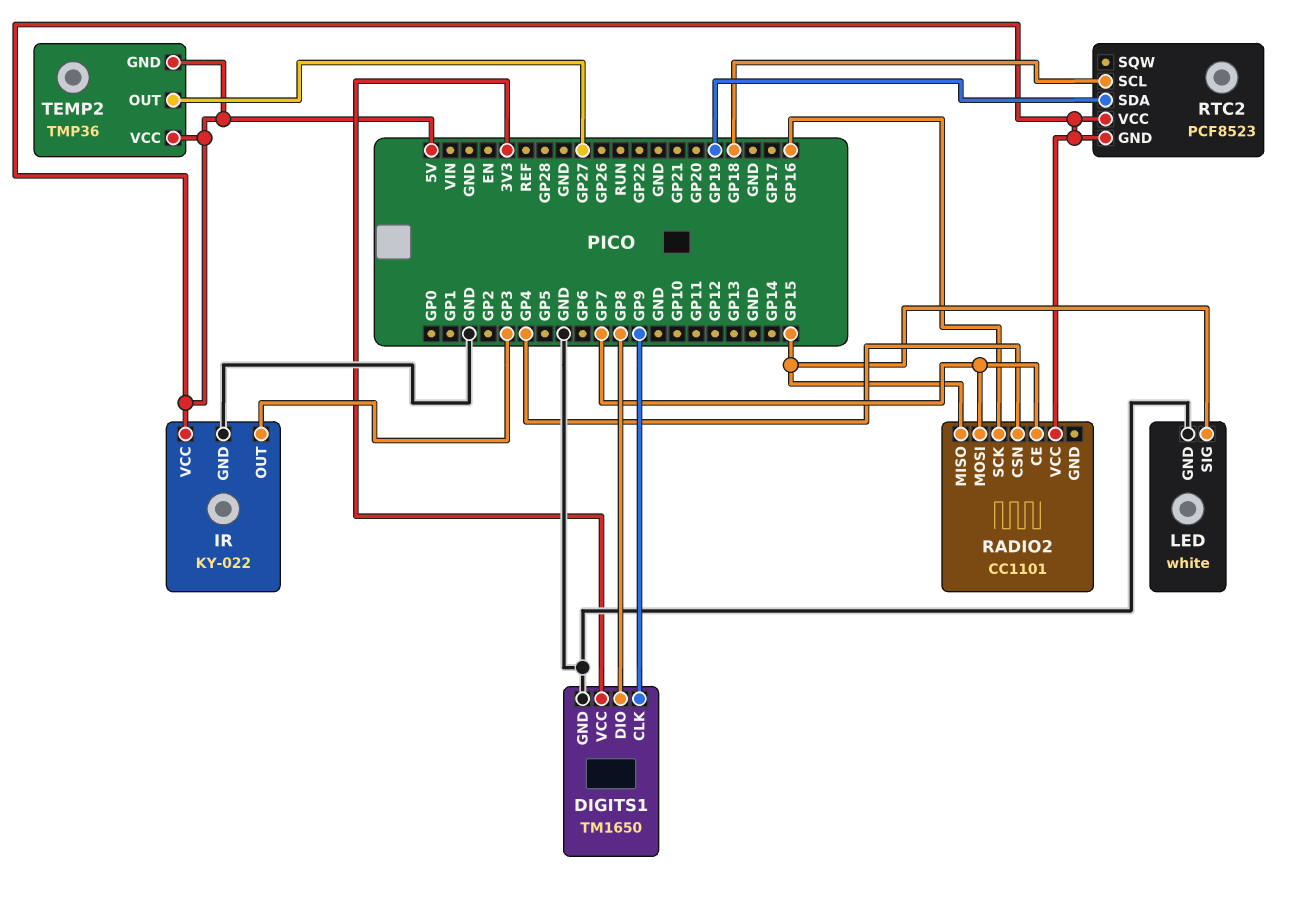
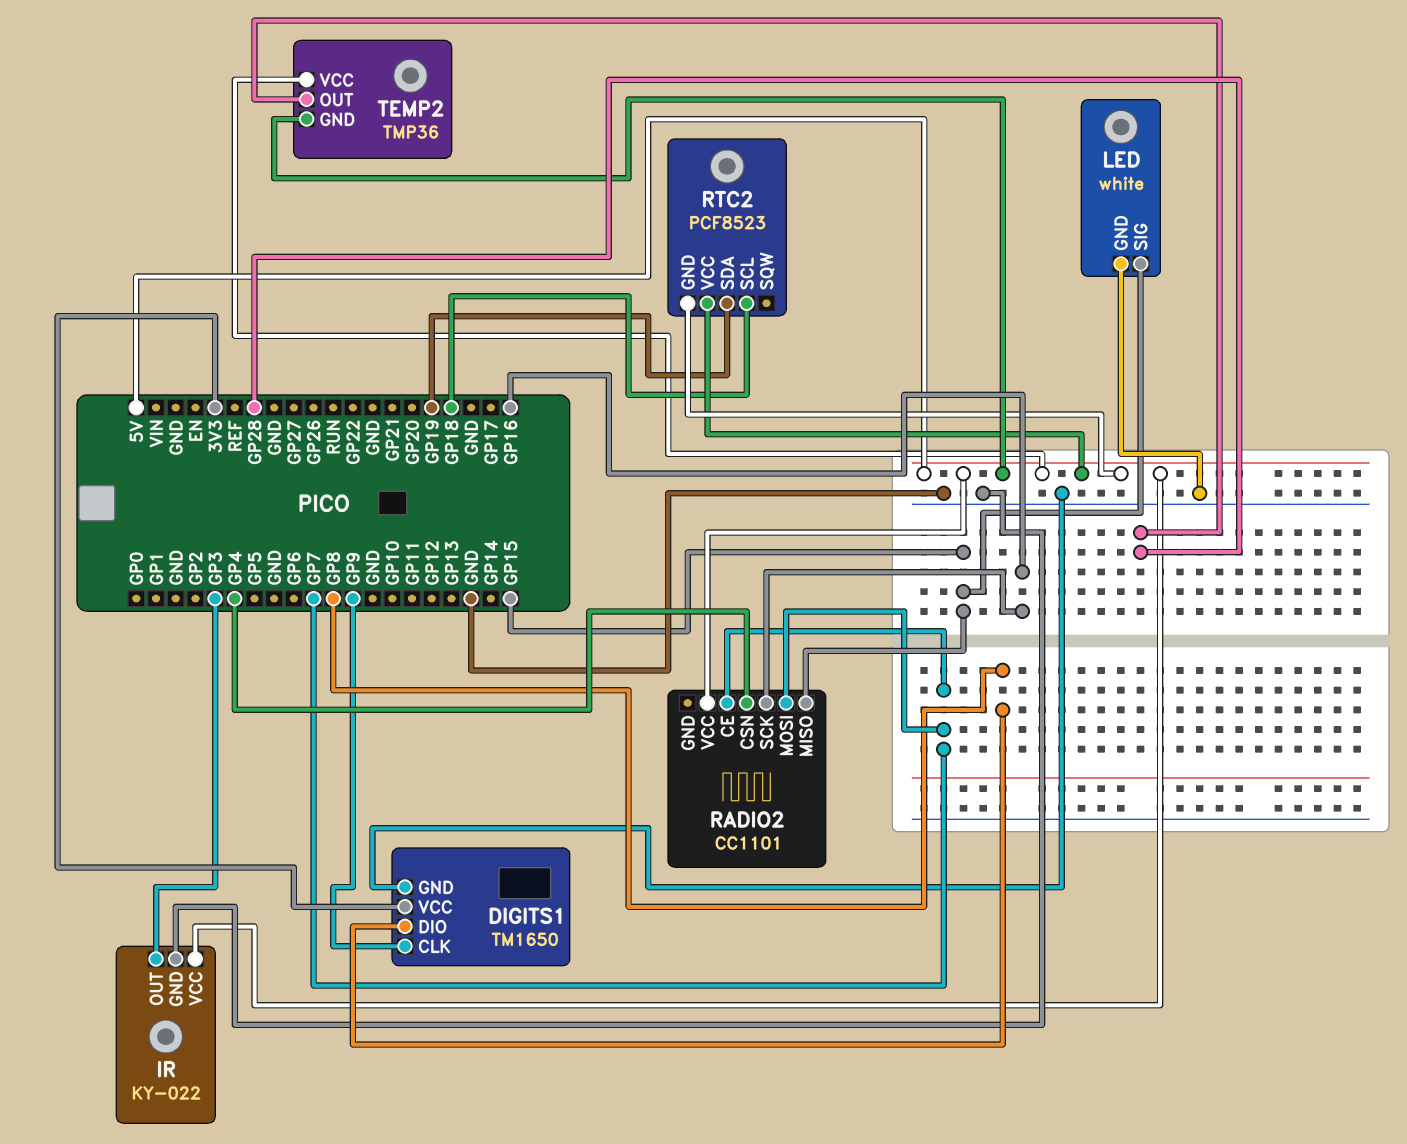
TEMP2 pin OUT: GP27 -> GP28

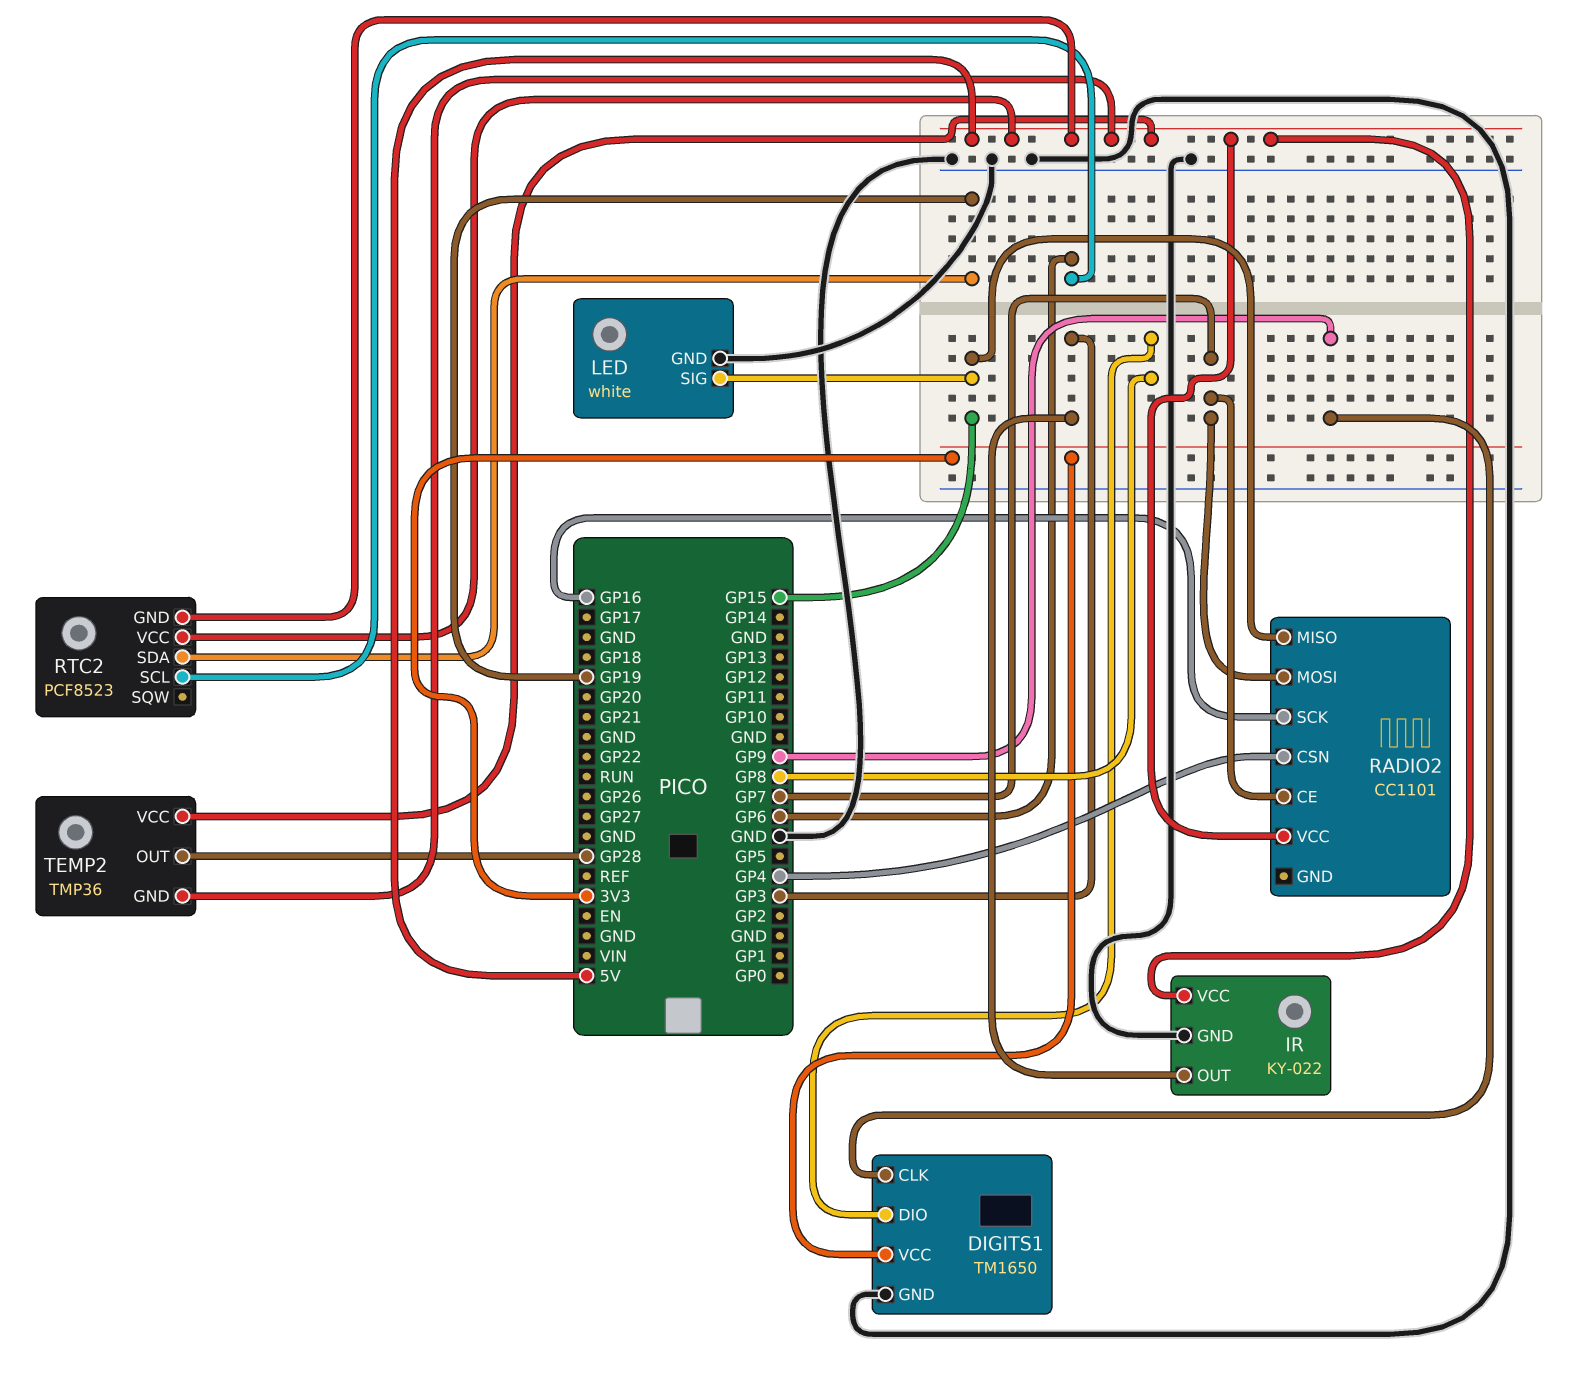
RTC2 pin SCL: GP18 -> GP6

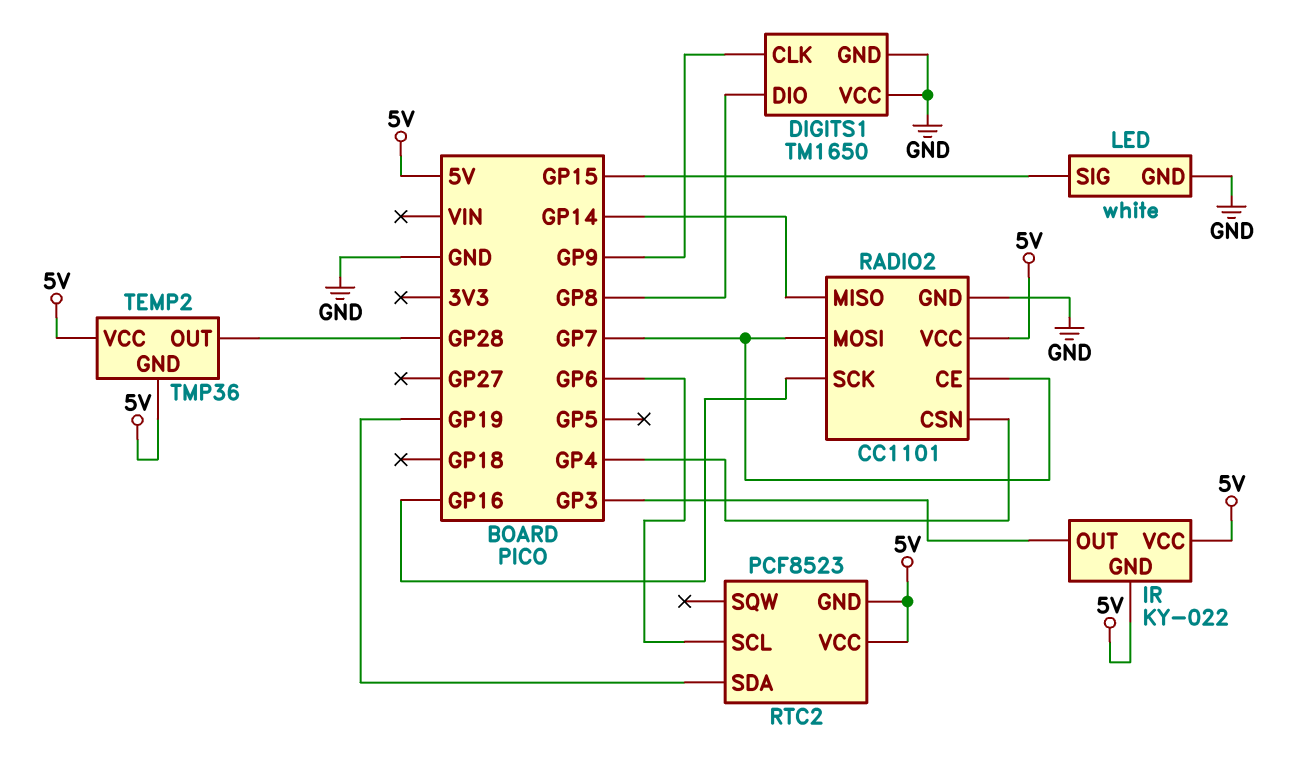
DIGITS1 pin VCC: 3V3 -> GND
IR pin GND: GND -> 5V
RADIO2 pin GND: none -> GND
RADIO2 pin MISO: GP15 -> GP14

